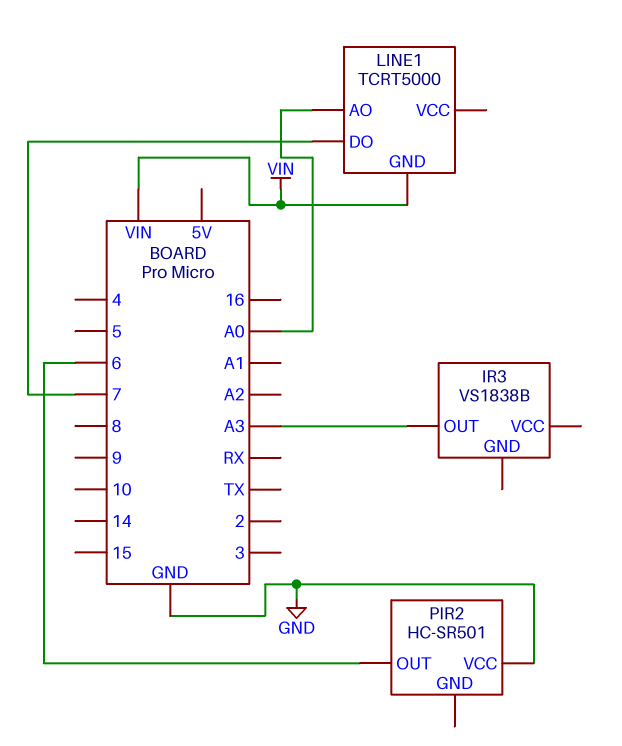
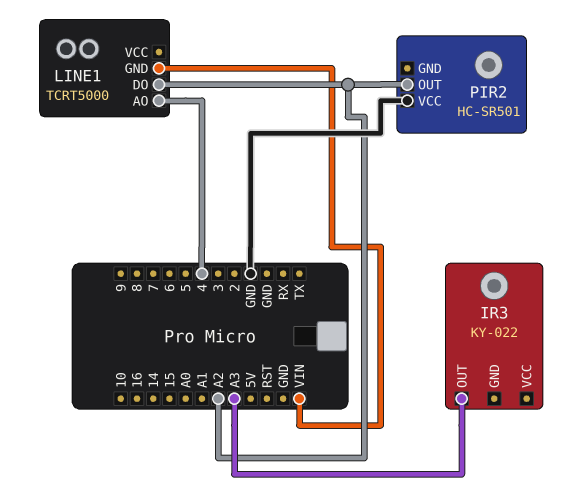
IR3: VS1838B -> KY-022
LINE1 pin AO: A0 -> 4
LINE1 pin DO: 7 -> A2
PIR2 pin OUT: 6 -> A2

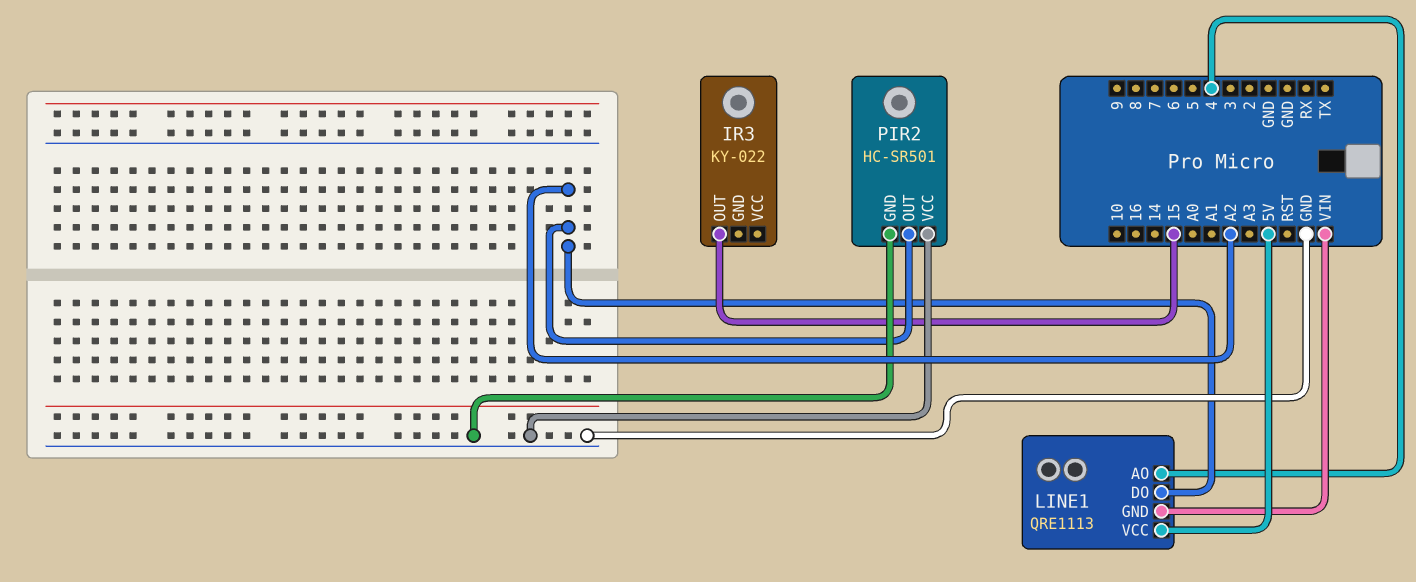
IR3 pin OUT: A3 -> 15
LINE1: TCRT5000 -> QRE1113
LINE1 pin VCC: none -> 5V
PIR2 pin GND: none -> GND

